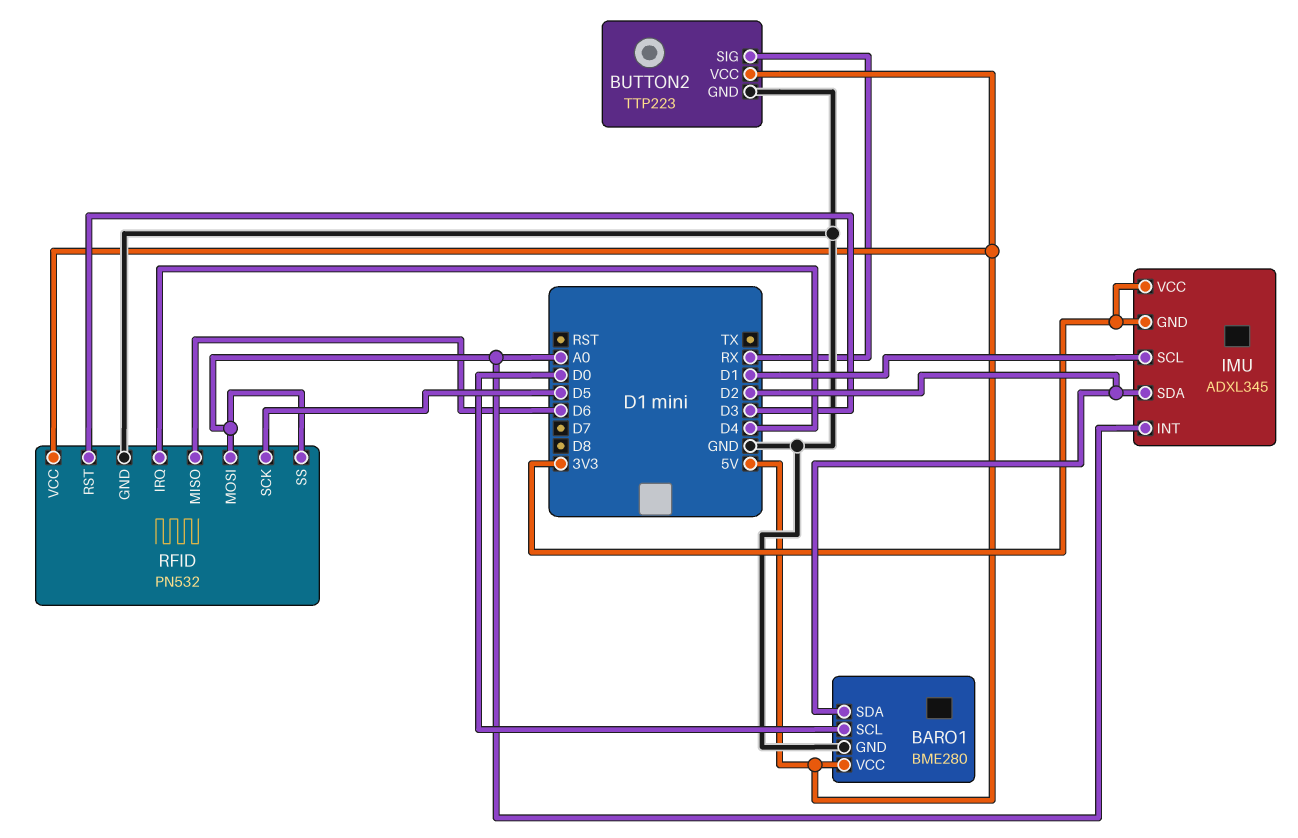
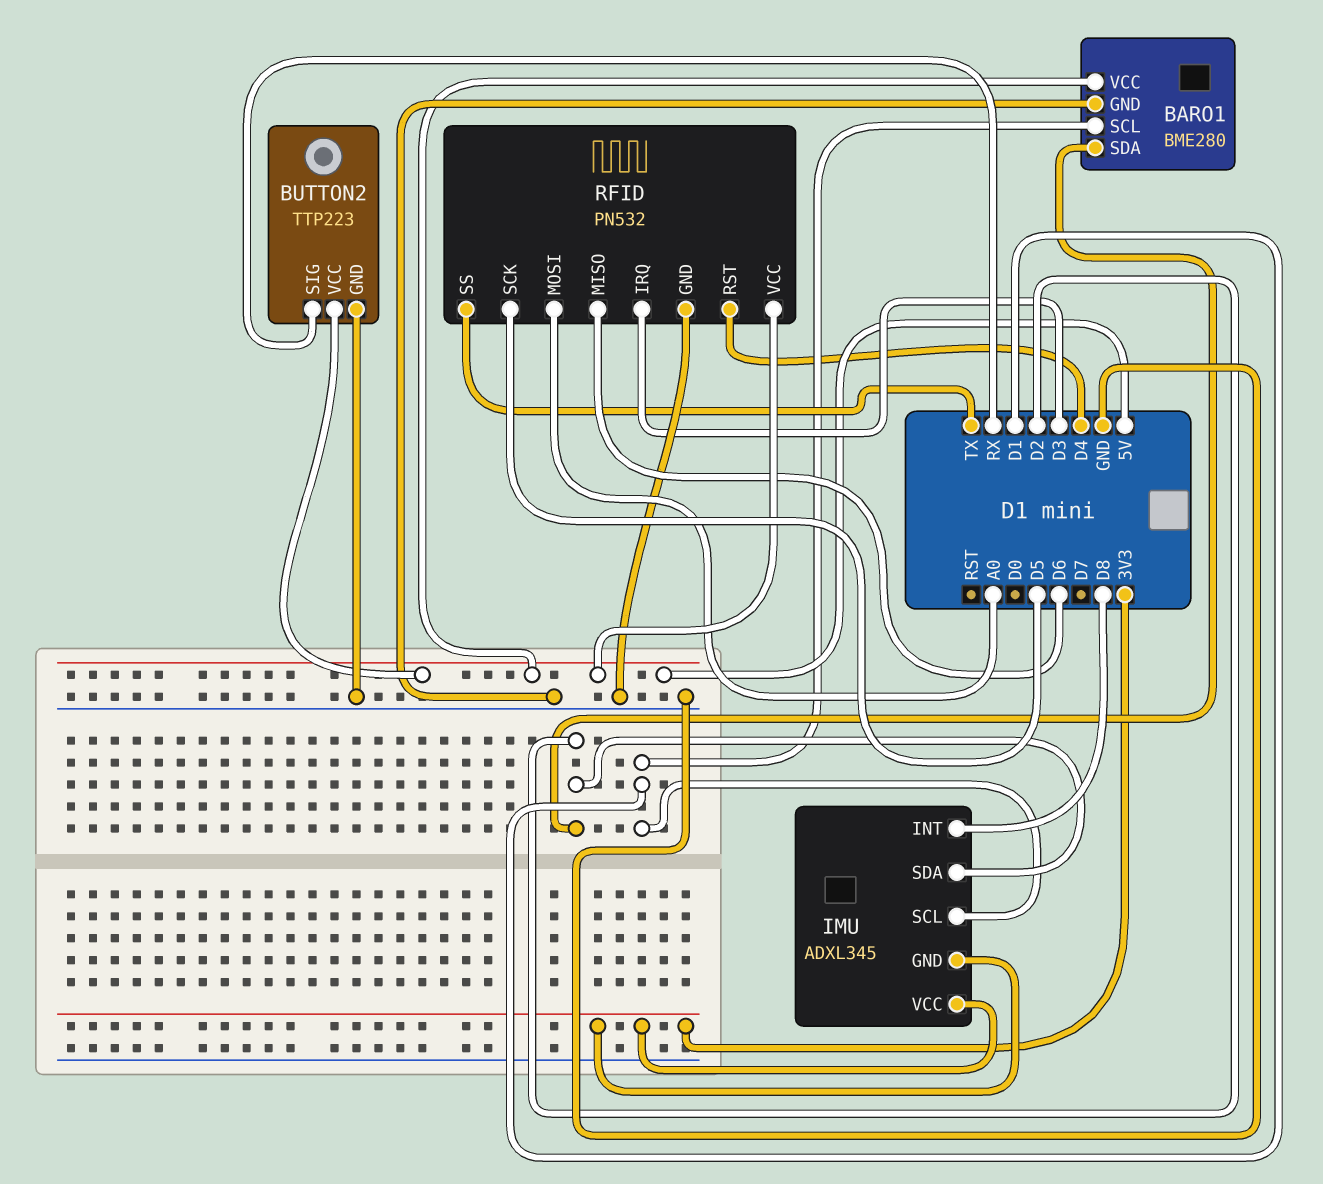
BARO1 pin SCL: D0 -> D1
IMU pin INT: A0 -> D8
RFID pin IRQ: D4 -> D3
RFID pin RST: D3 -> D4
RFID pin SS: A0 -> TX

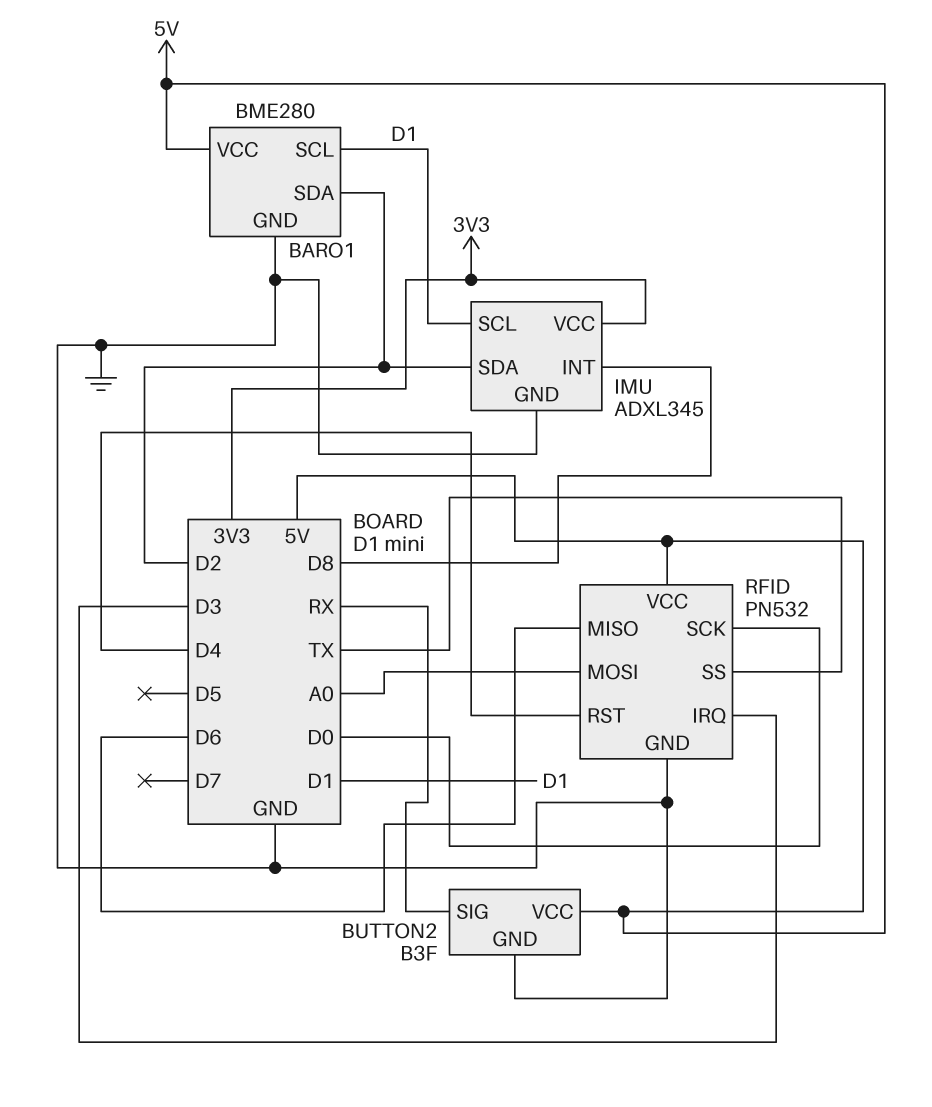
BUTTON2: TTP223 -> B3F
IMU pin GND: 3V3 -> GND
RFID pin SCK: D5 -> D0

